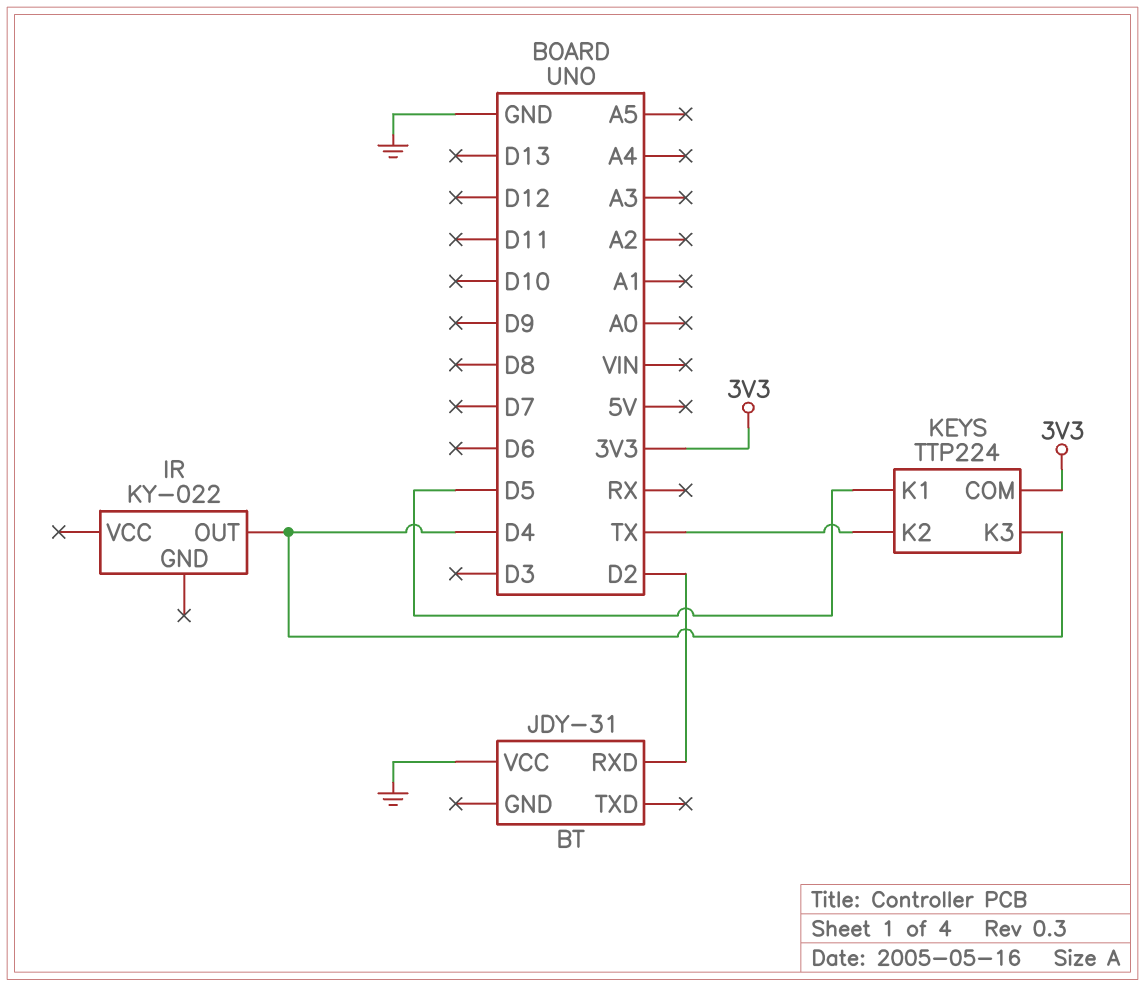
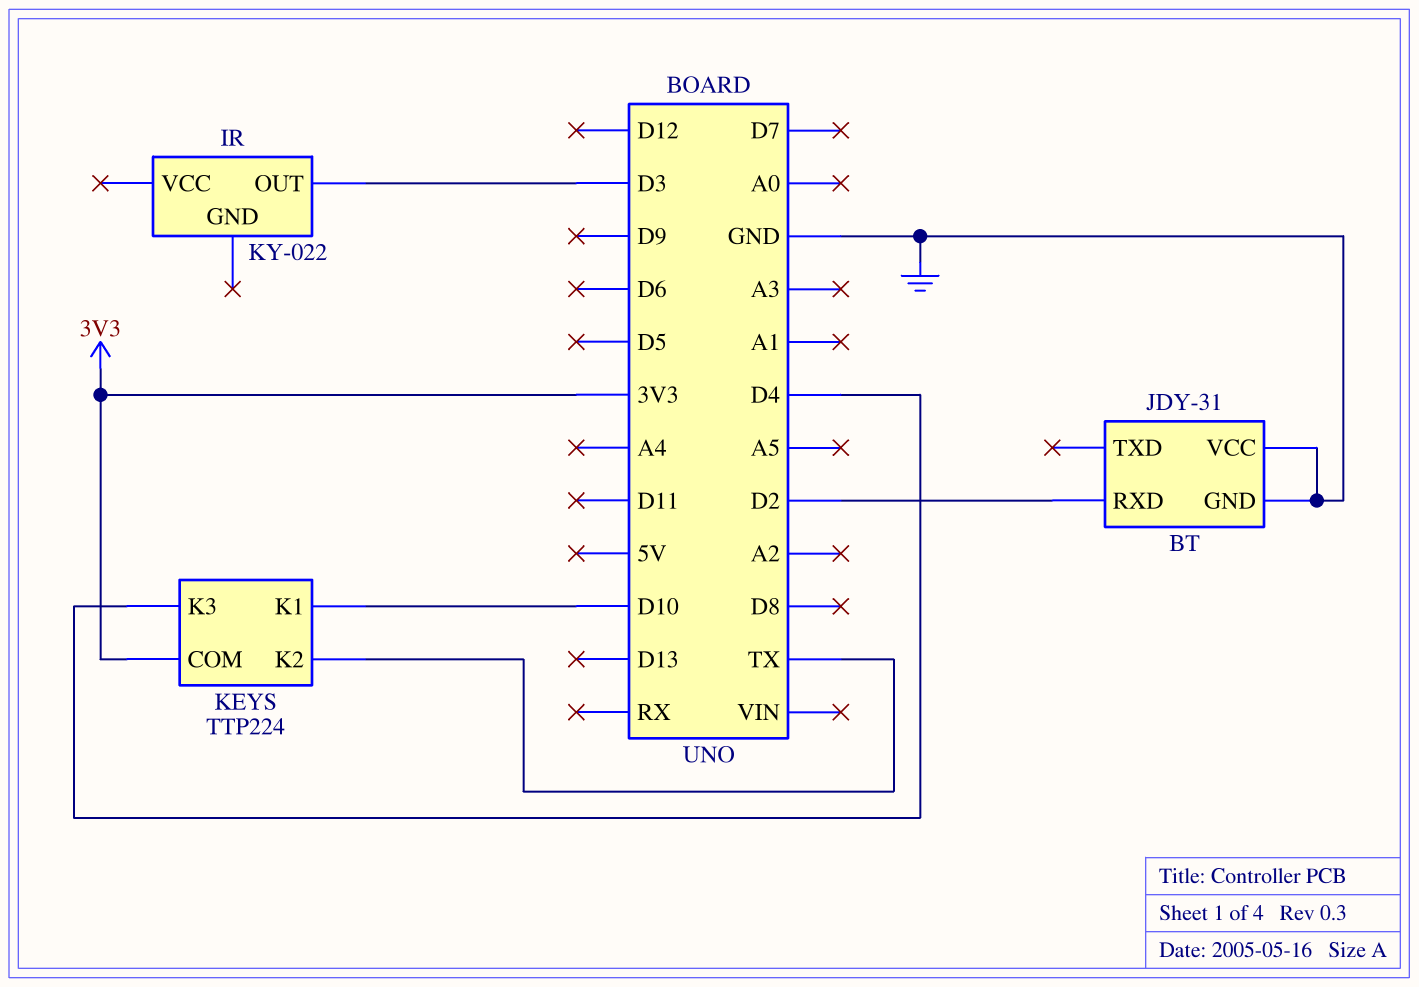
BT pin GND: none -> GND
IR pin OUT: D4 -> D3
KEYS pin K1: D5 -> D10

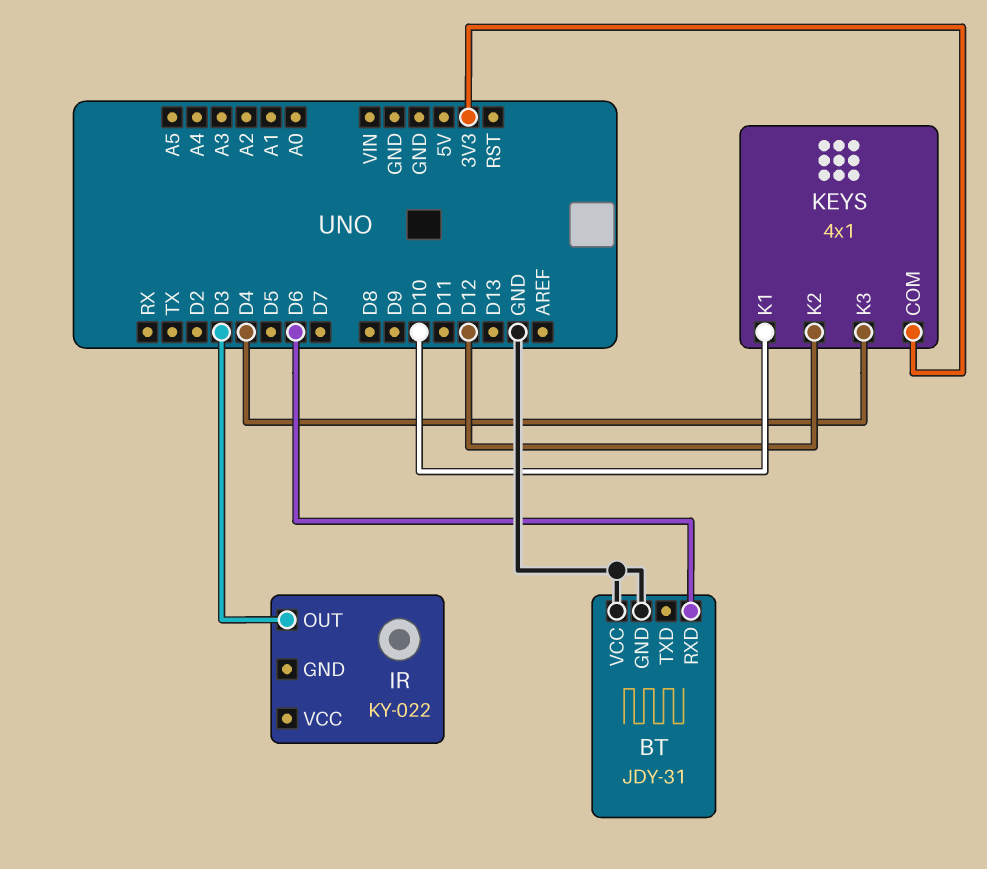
BT pin RXD: D2 -> D6
KEYS: TTP224 -> 4x1
KEYS pin K2: TX -> D12

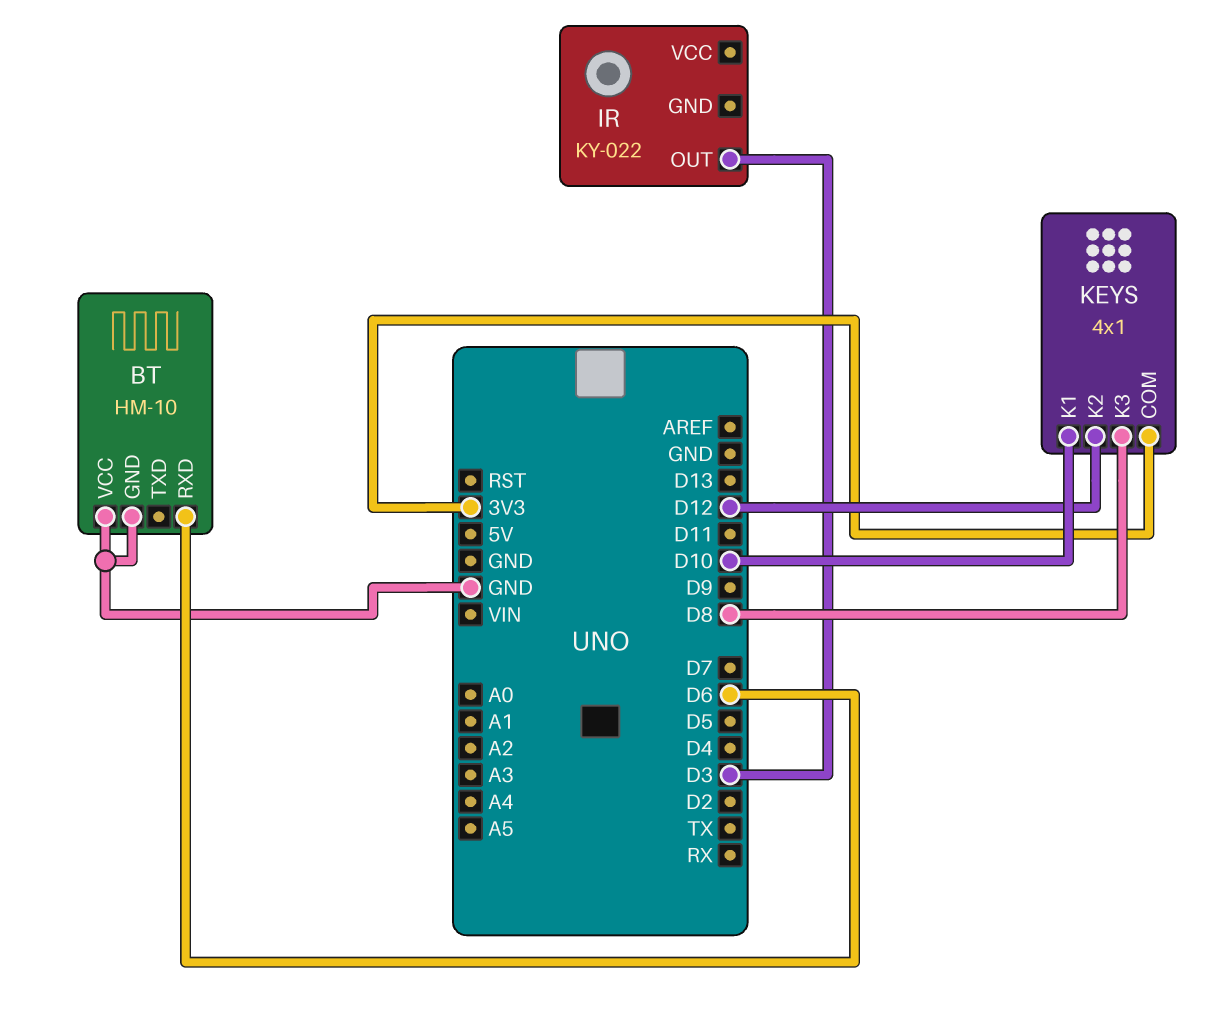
BT: JDY-31 -> HM-10
KEYS pin K3: D4 -> D8

